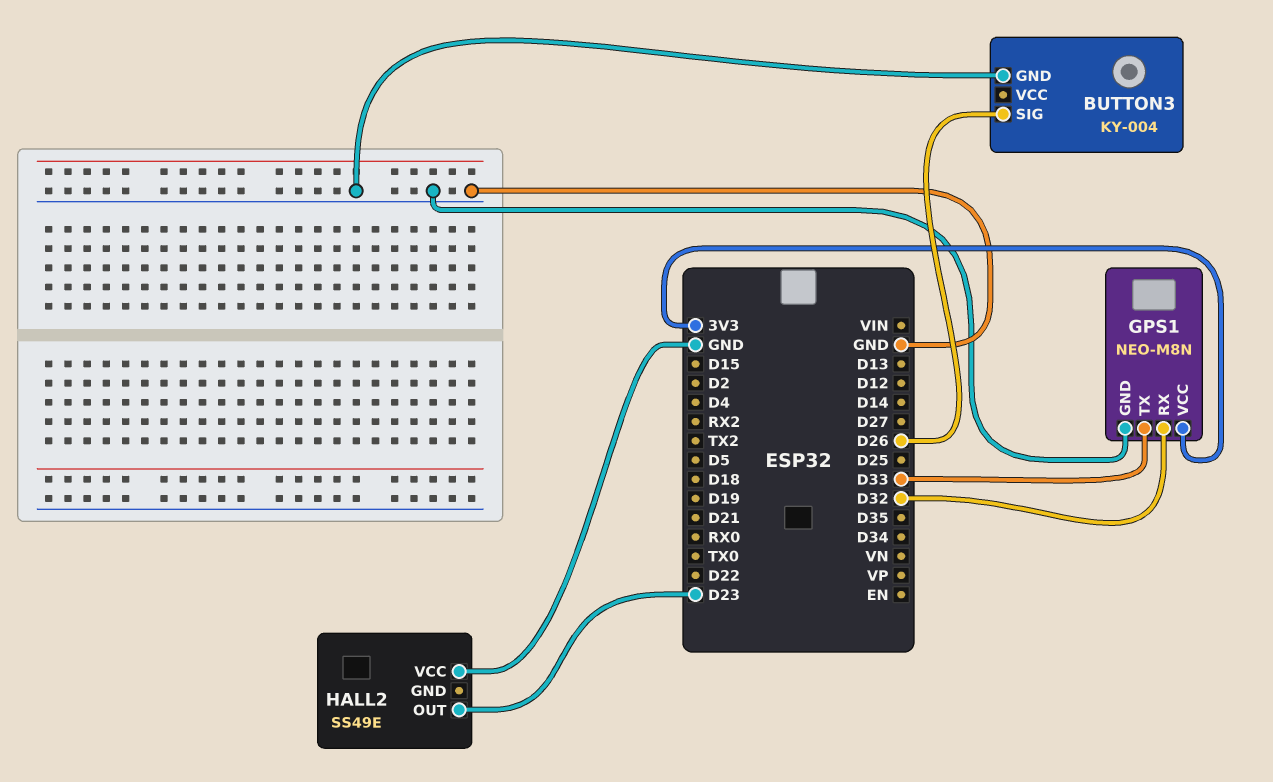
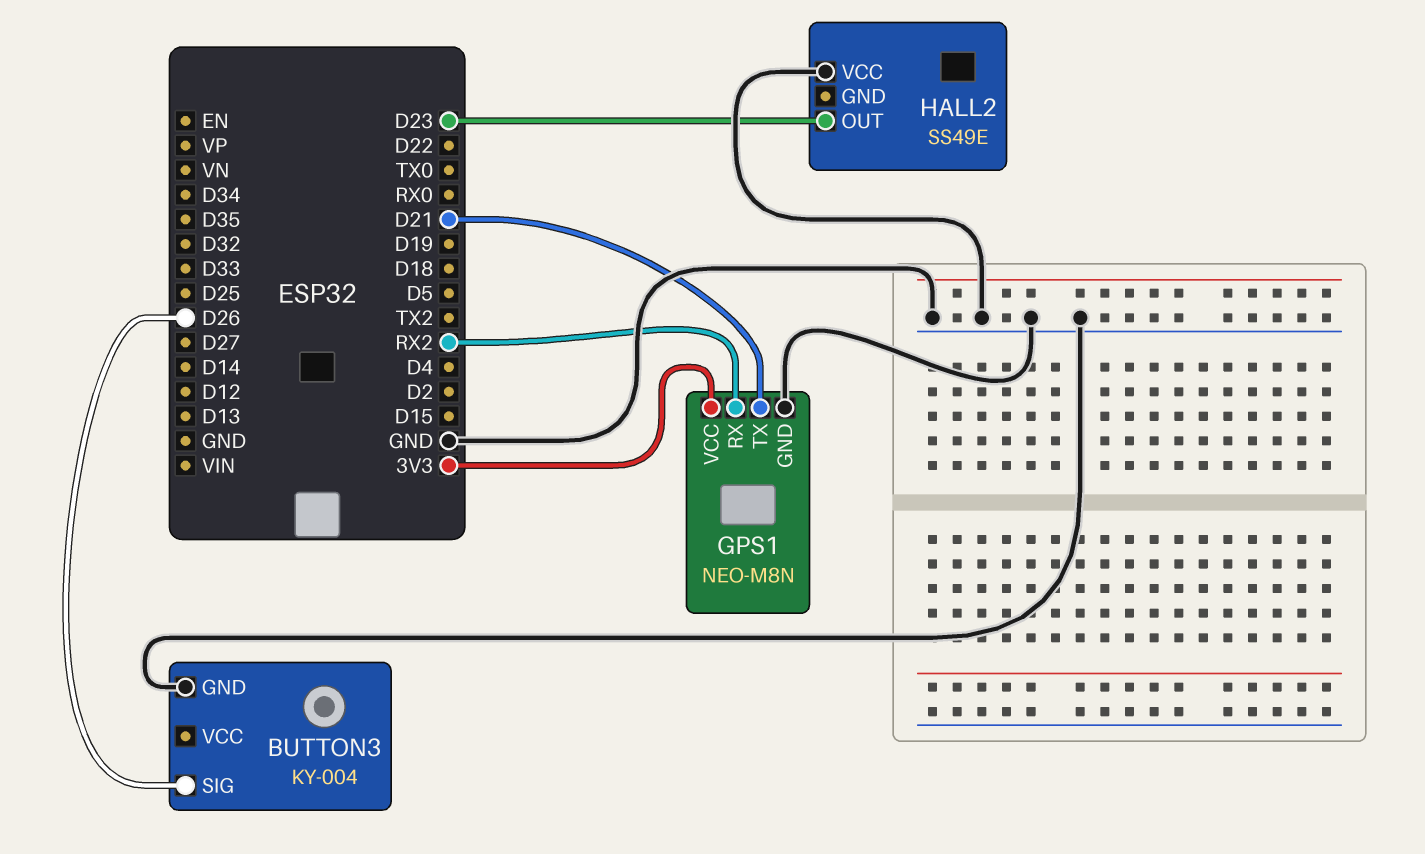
GPS1 pin RX: D32 -> RX2
GPS1 pin TX: D33 -> D21

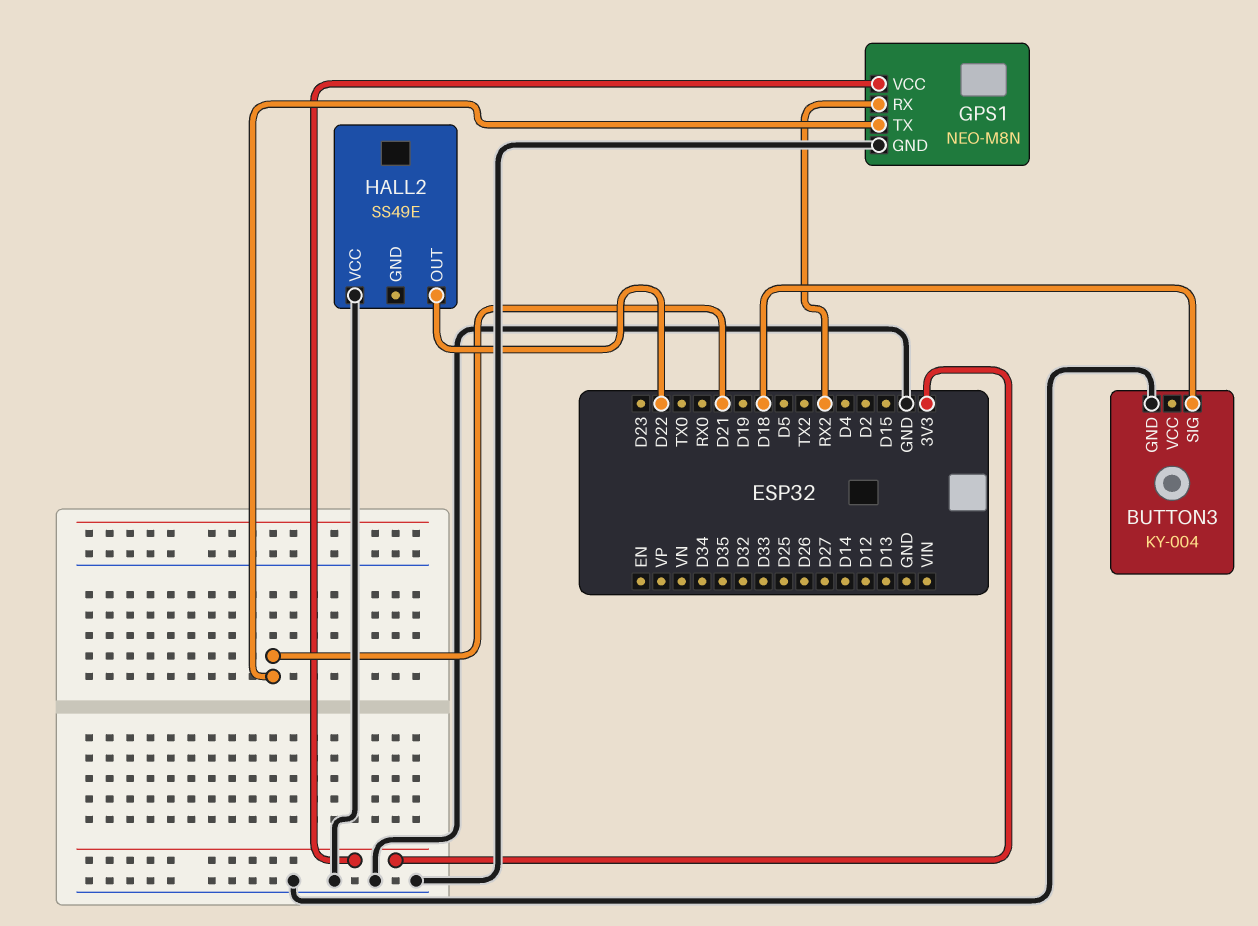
BUTTON3 pin SIG: D26 -> D18
HALL2 pin OUT: D23 -> D22

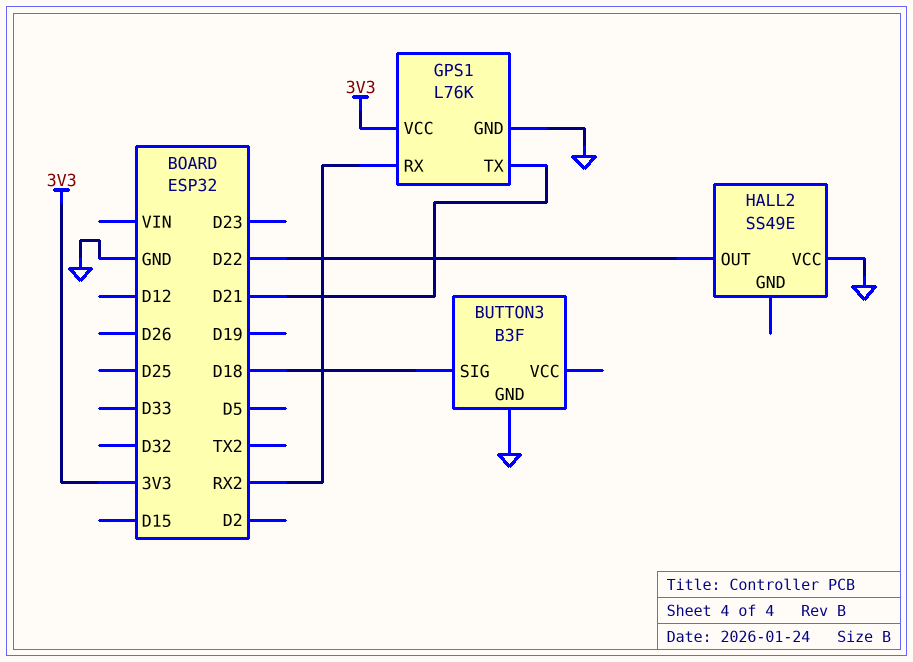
BUTTON3: KY-004 -> B3F
GPS1: NEO-M8N -> L76K

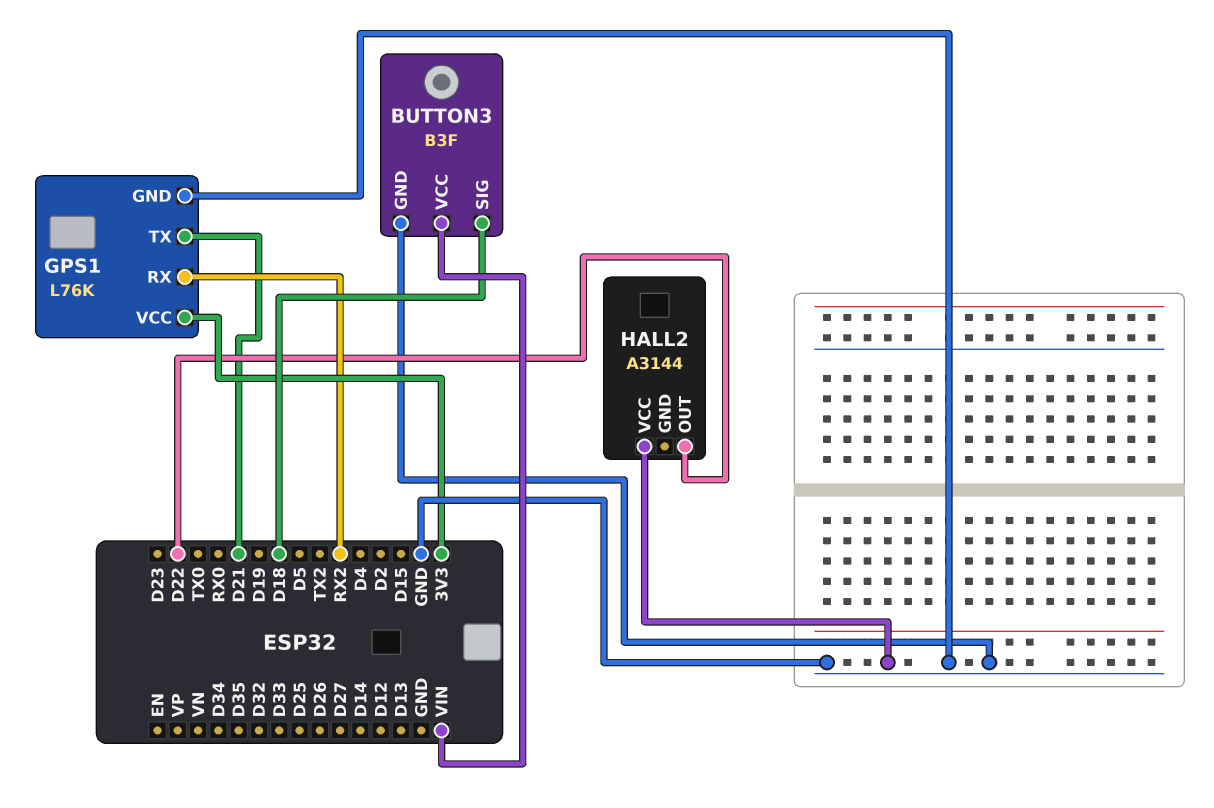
BUTTON3 pin VCC: none -> VIN
HALL2: SS49E -> A3144

